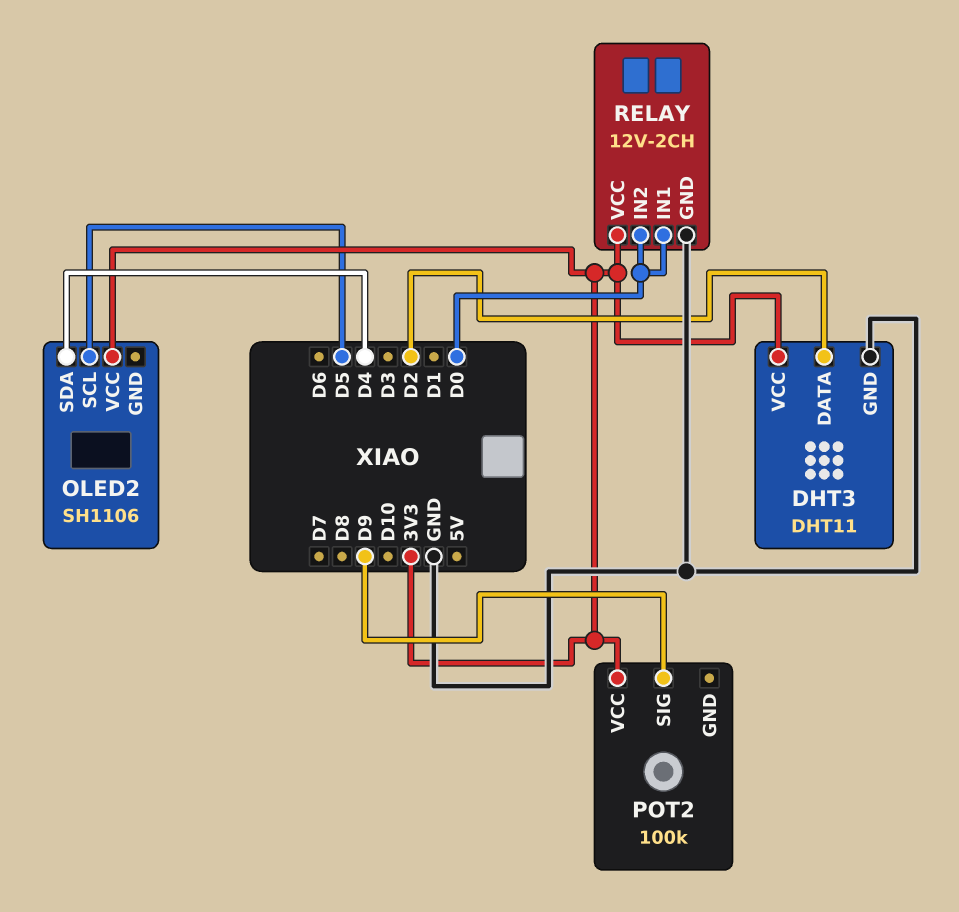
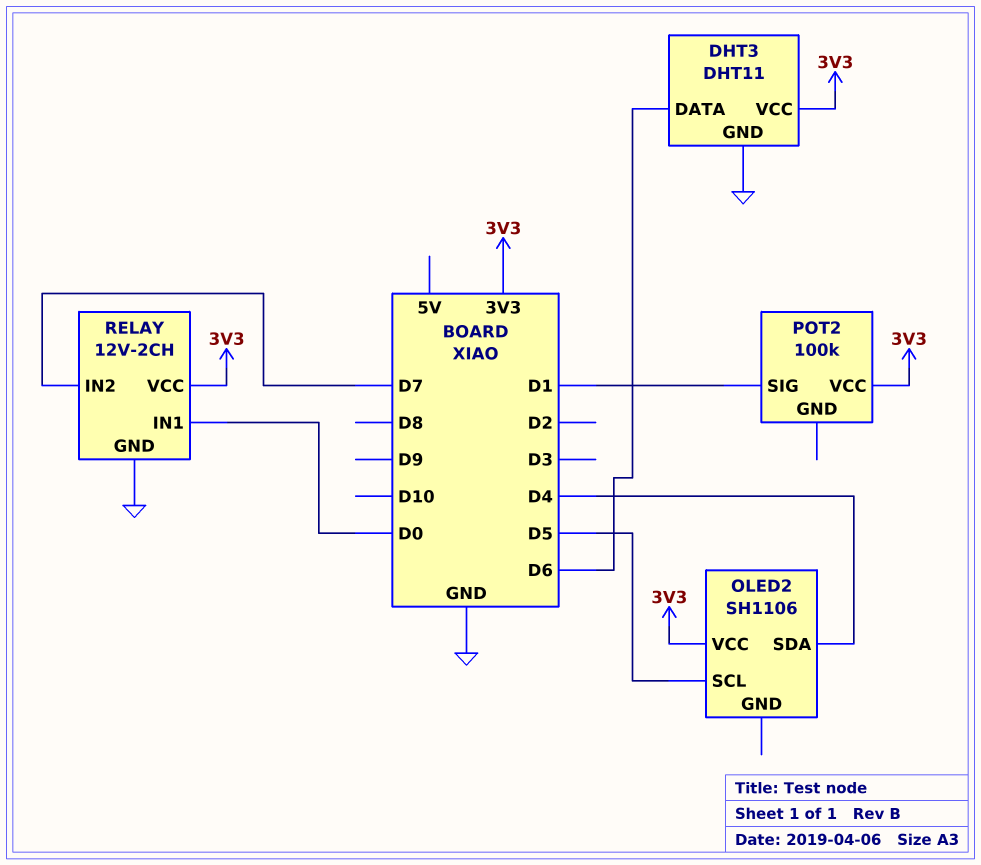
DHT3 pin DATA: D2 -> D6
POT2 pin SIG: D9 -> D1
RELAY pin IN2: D0 -> D7

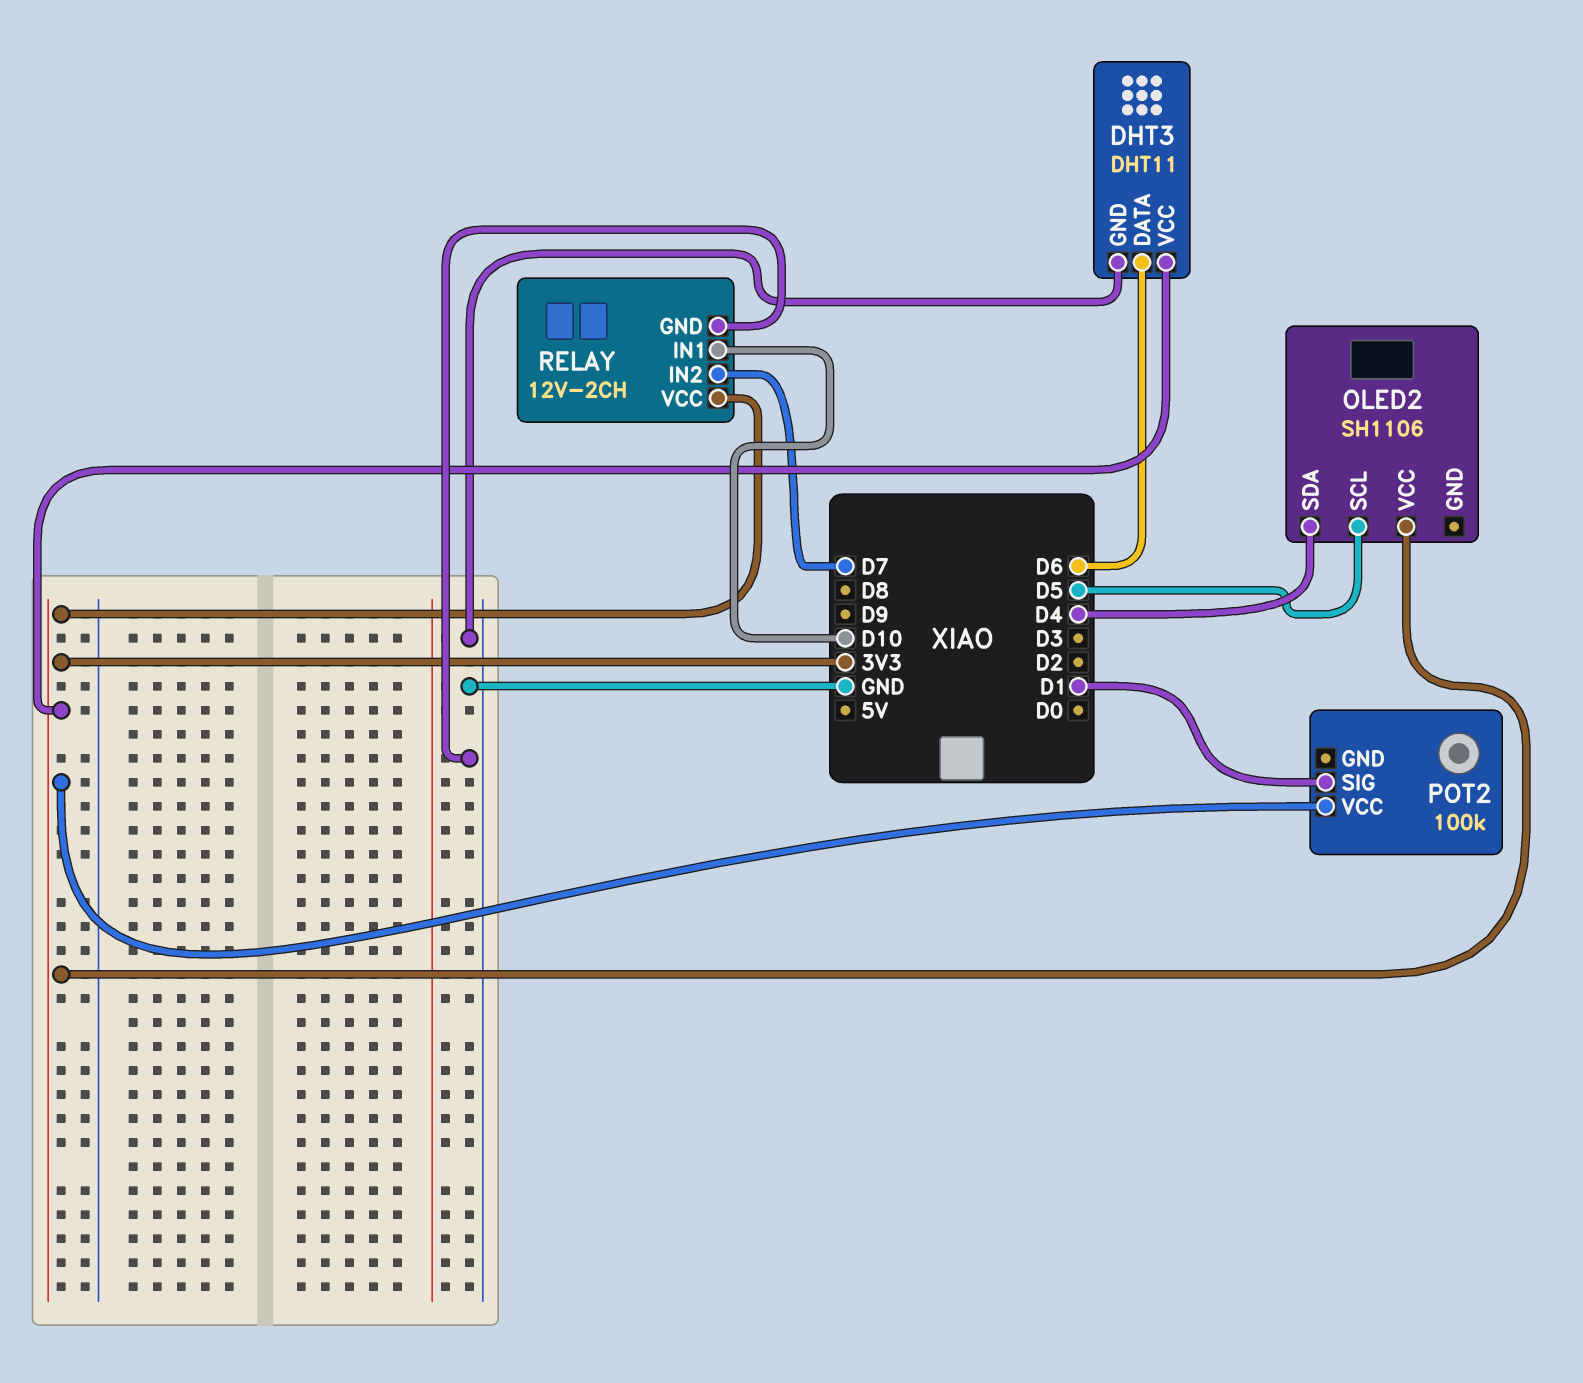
RELAY pin IN1: D0 -> D10

